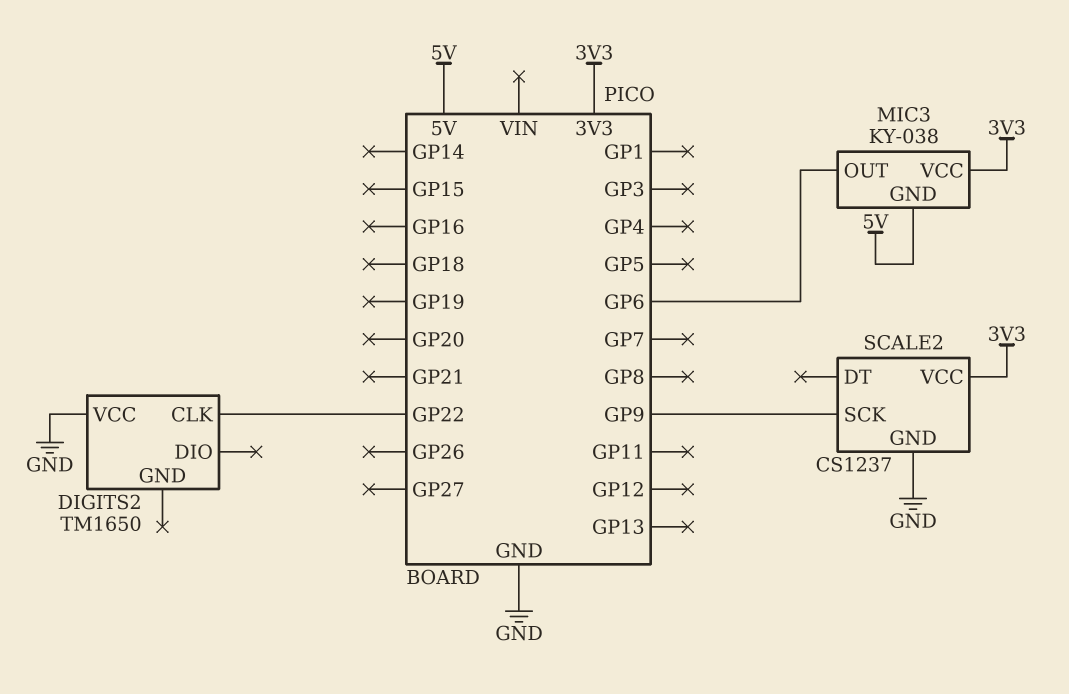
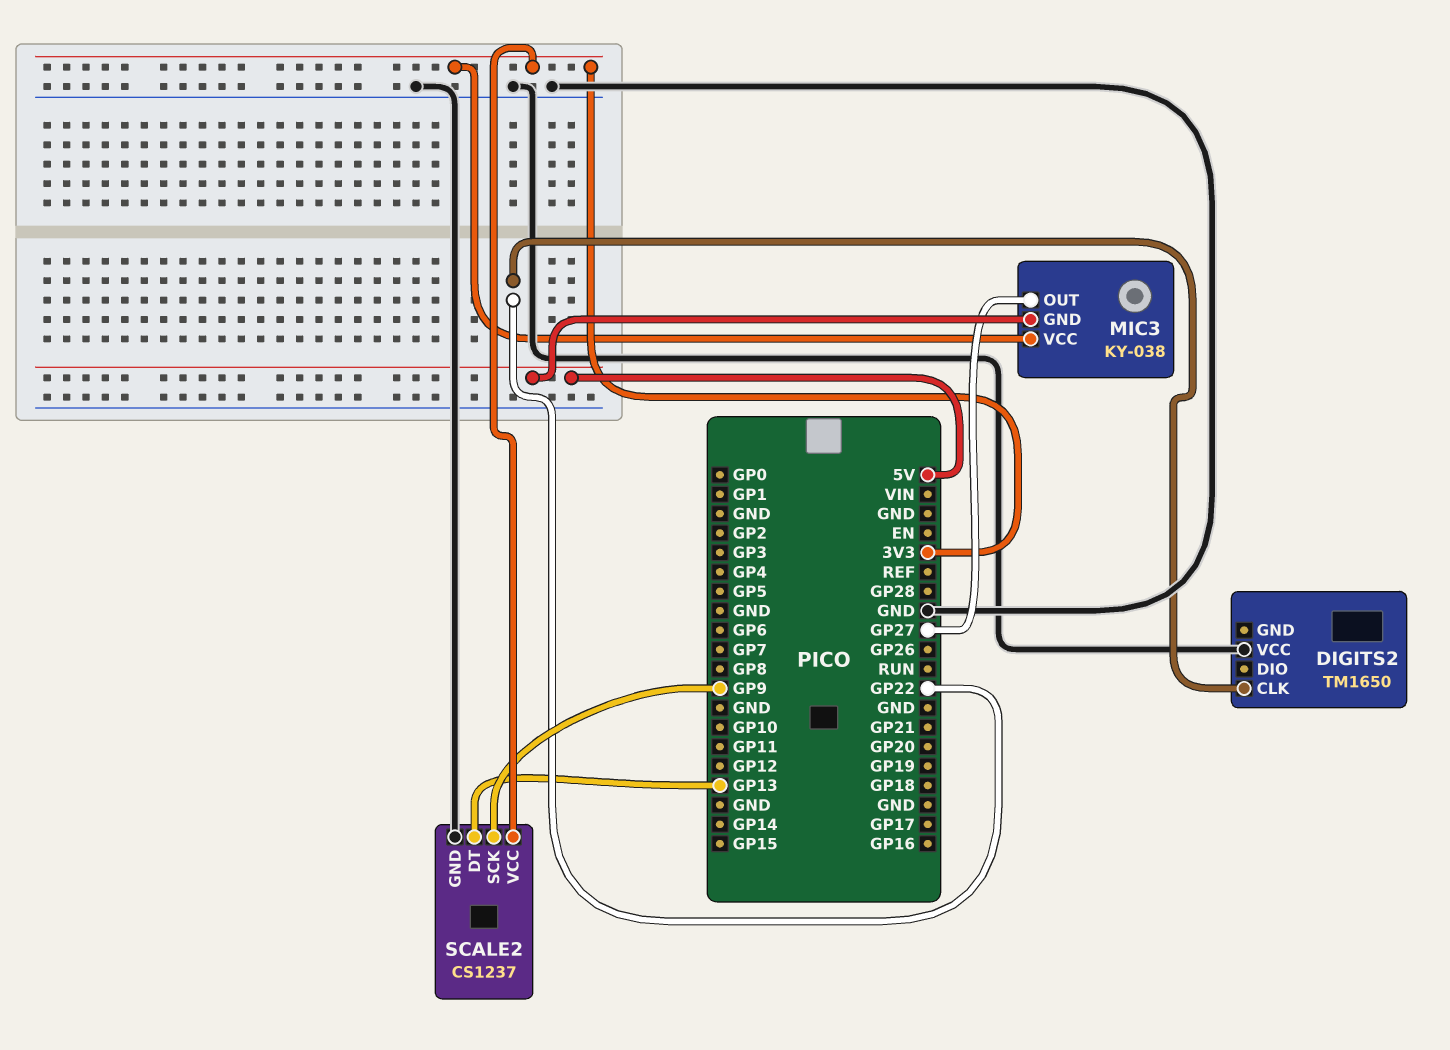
MIC3 pin OUT: GP6 -> GP27
SCALE2 pin DT: none -> GP13

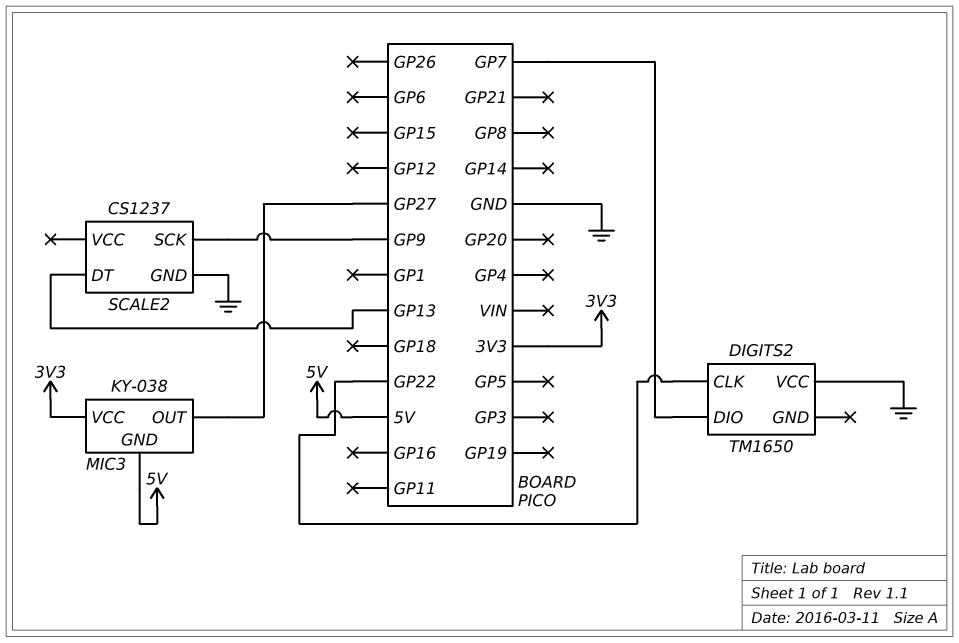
DIGITS2 pin DIO: none -> GP7
SCALE2 pin VCC: 3V3 -> none

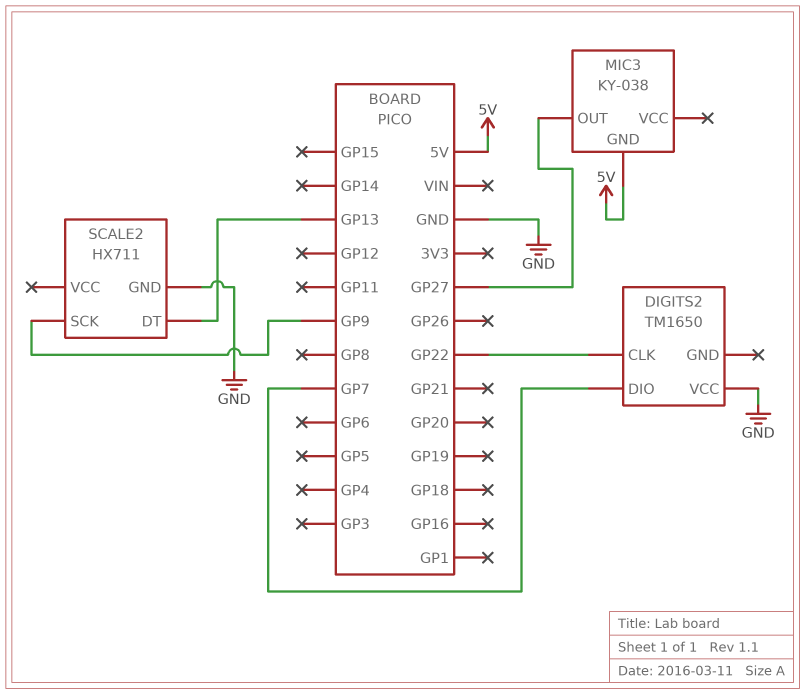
MIC3 pin VCC: 3V3 -> none
SCALE2: CS1237 -> HX711

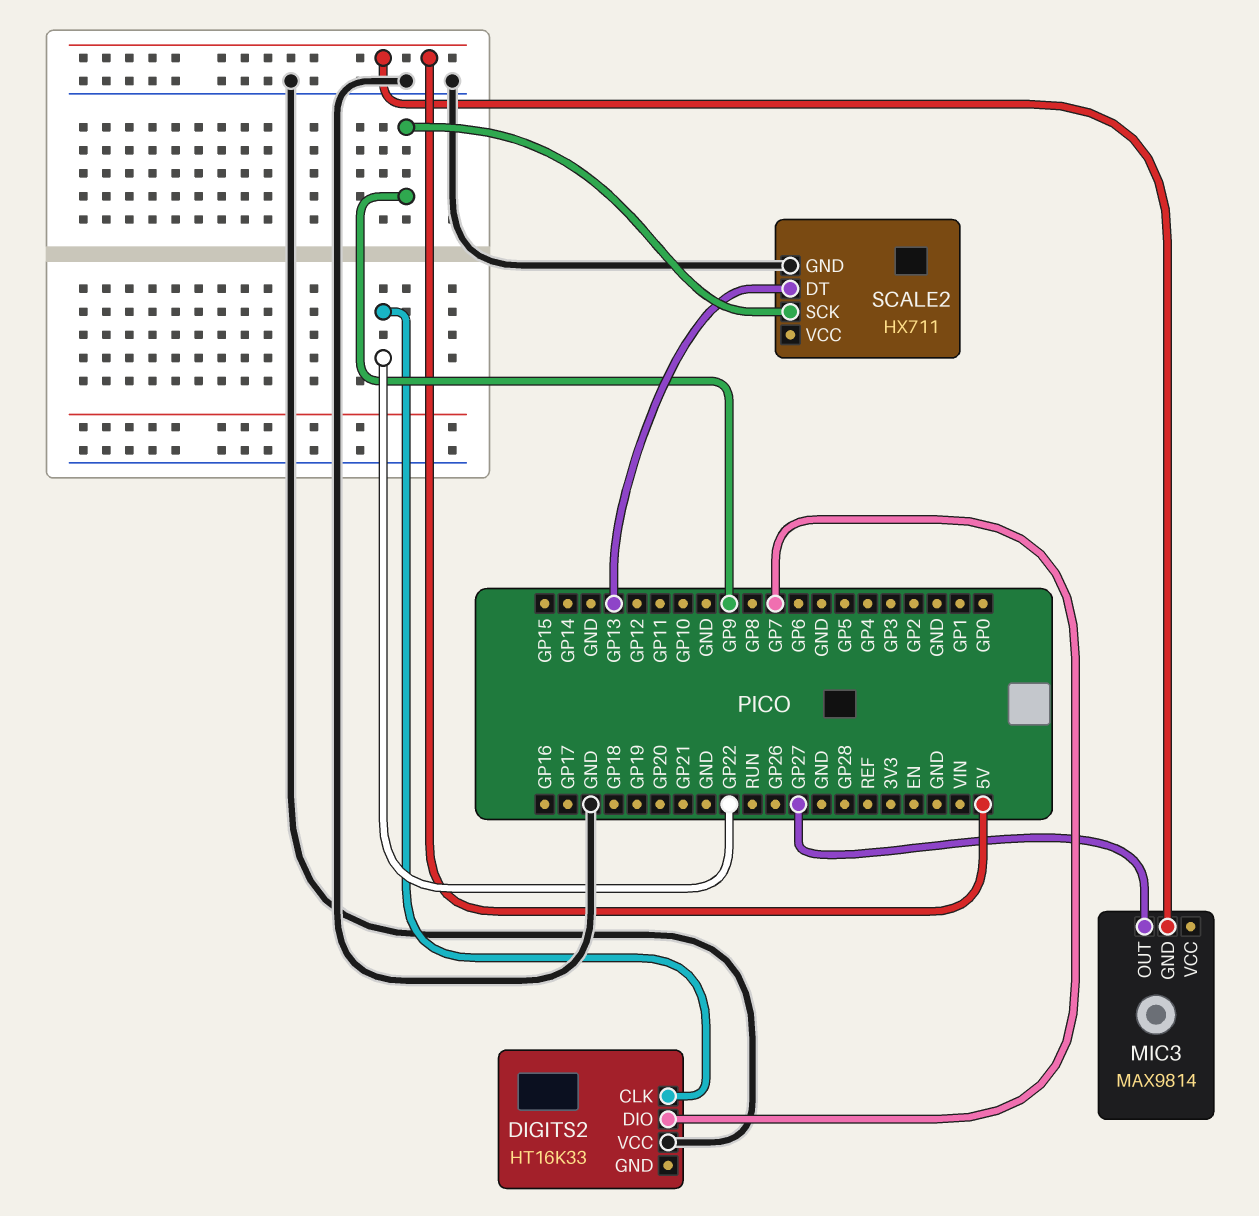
DIGITS2: TM1650 -> HT16K33
MIC3: KY-038 -> MAX9814

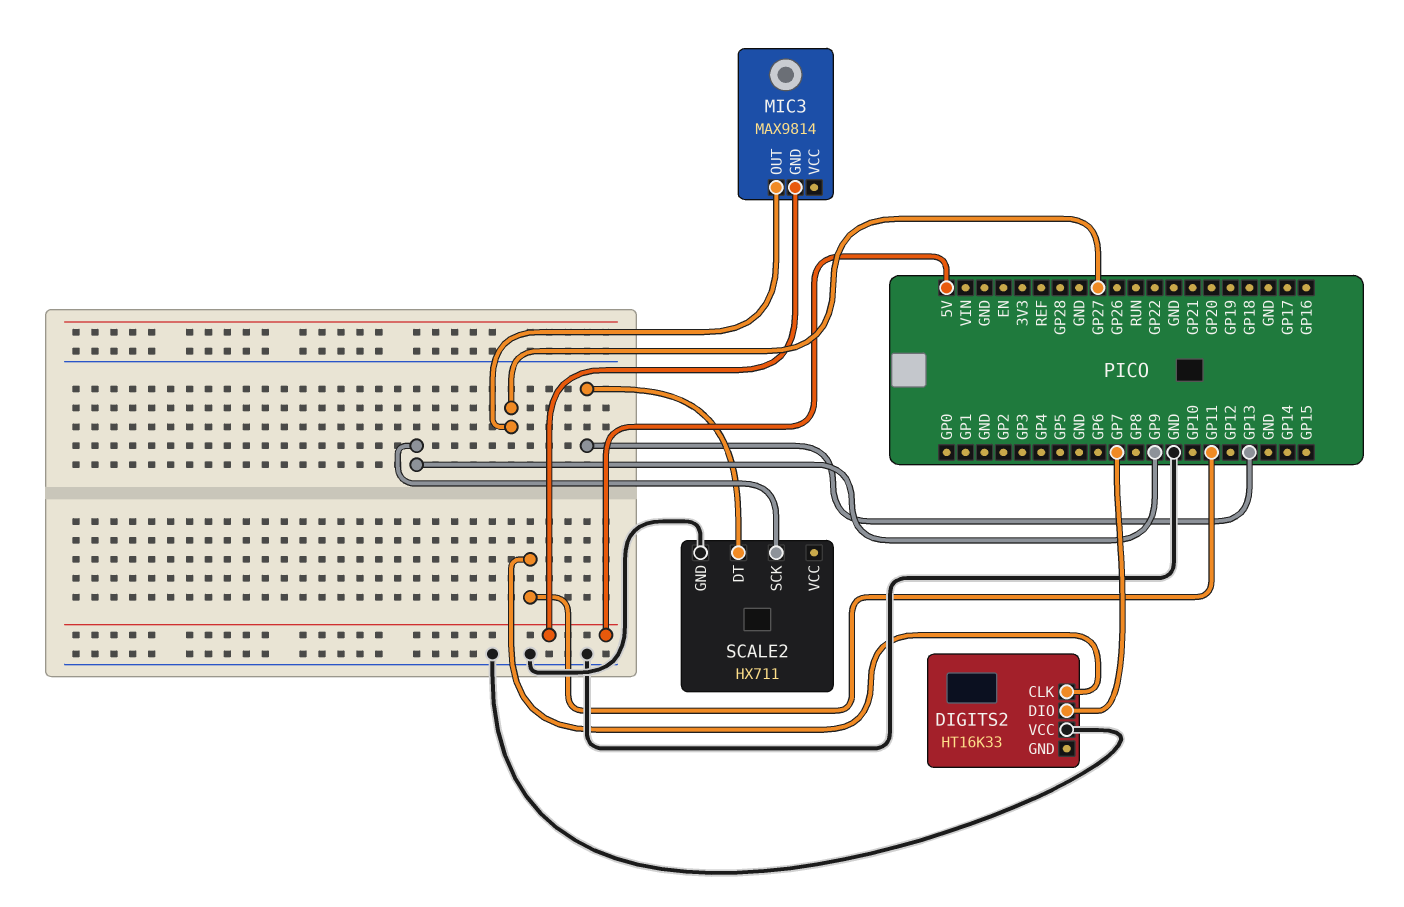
DIGITS2 pin CLK: GP22 -> GP11

